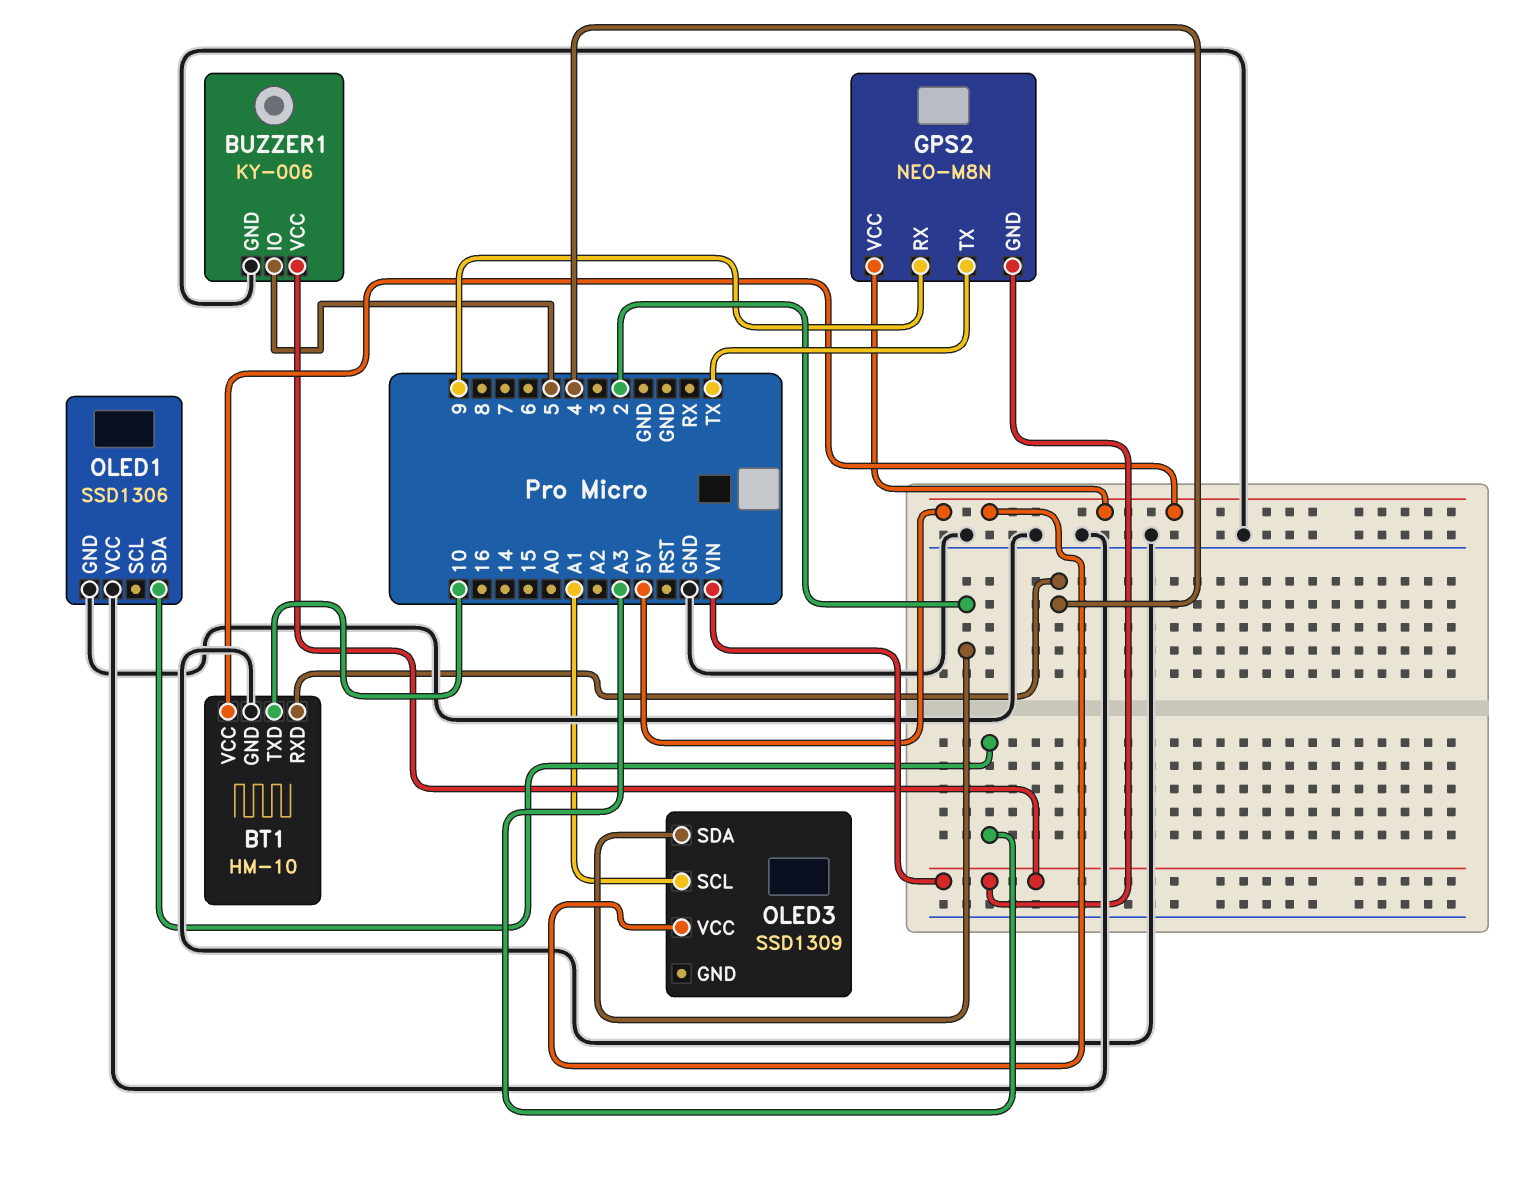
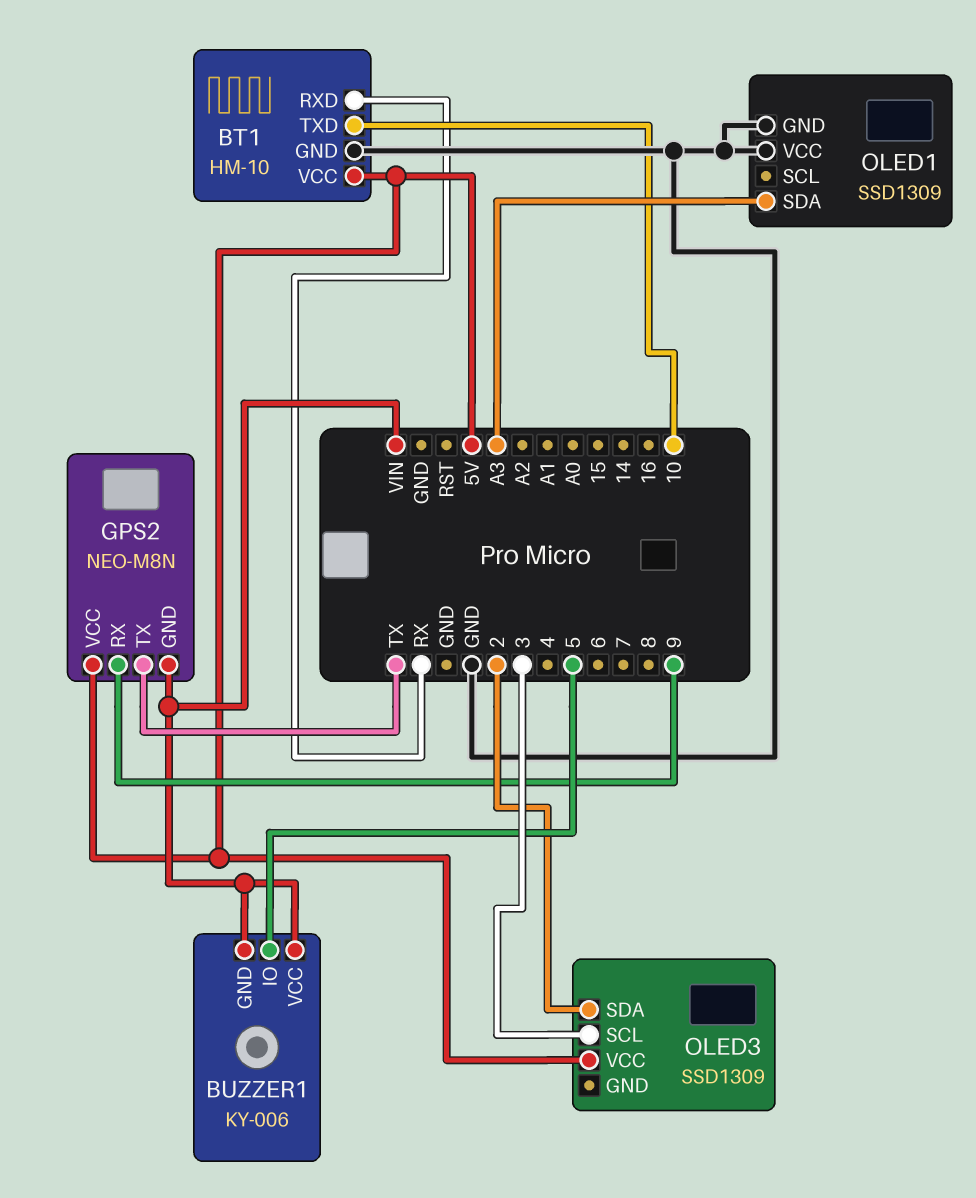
BT1 pin RXD: 4 -> RX
BUZZER1 pin GND: GND -> VIN
OLED1: SSD1306 -> SSD1309
OLED3 pin SCL: A1 -> 3

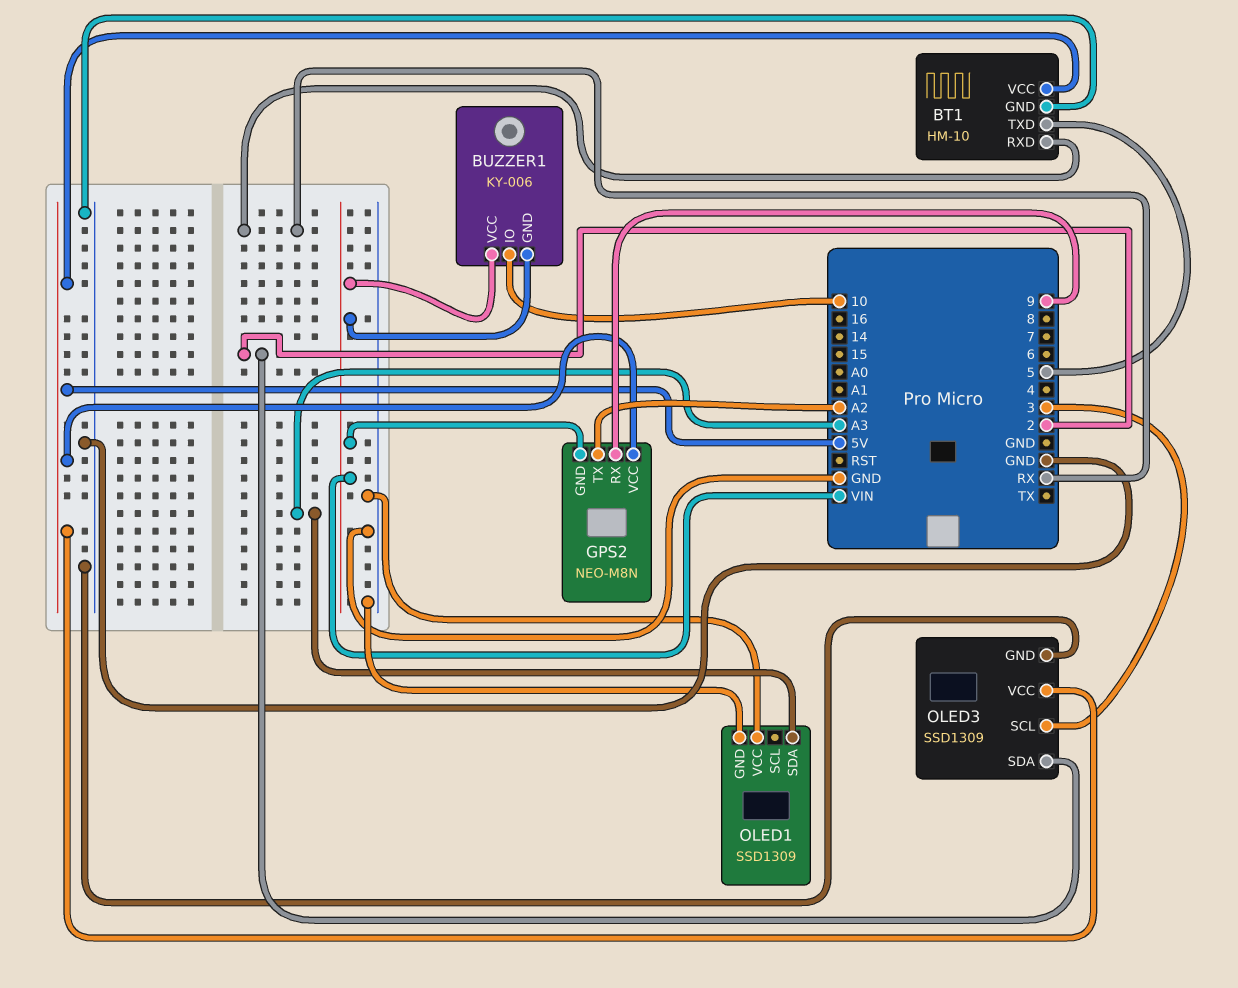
BT1 pin TXD: 10 -> 5
BUZZER1 pin IO: 5 -> 10
GPS2 pin TX: TX -> A2
OLED3 pin GND: none -> GND

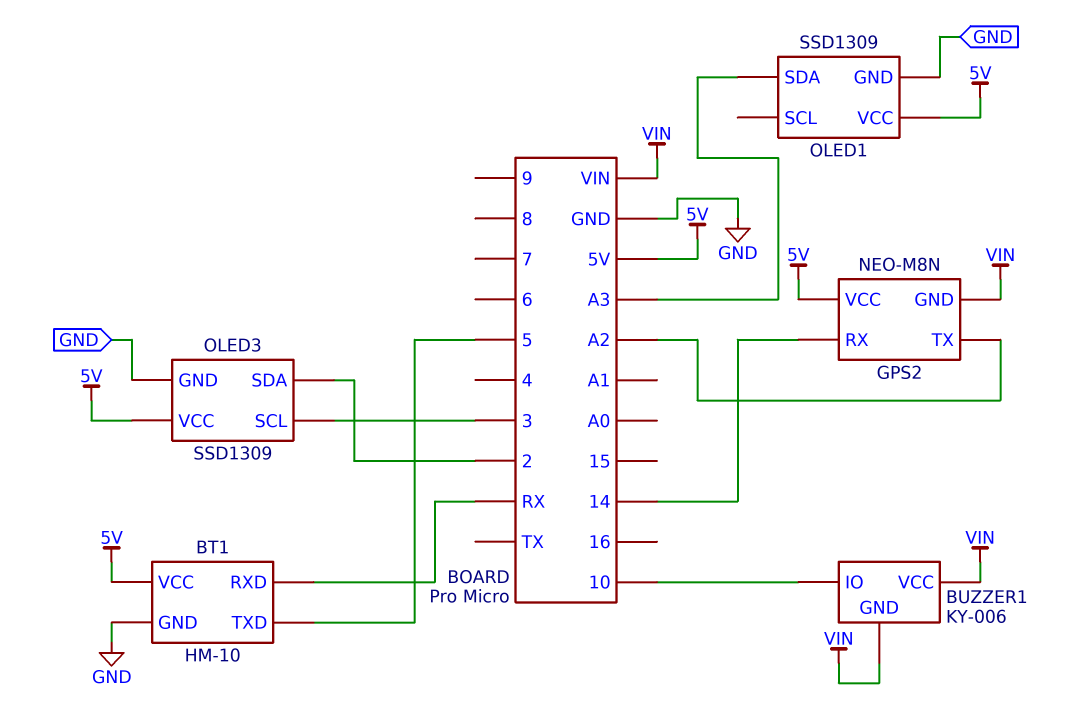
GPS2 pin RX: 9 -> 14
OLED1 pin VCC: GND -> 5V

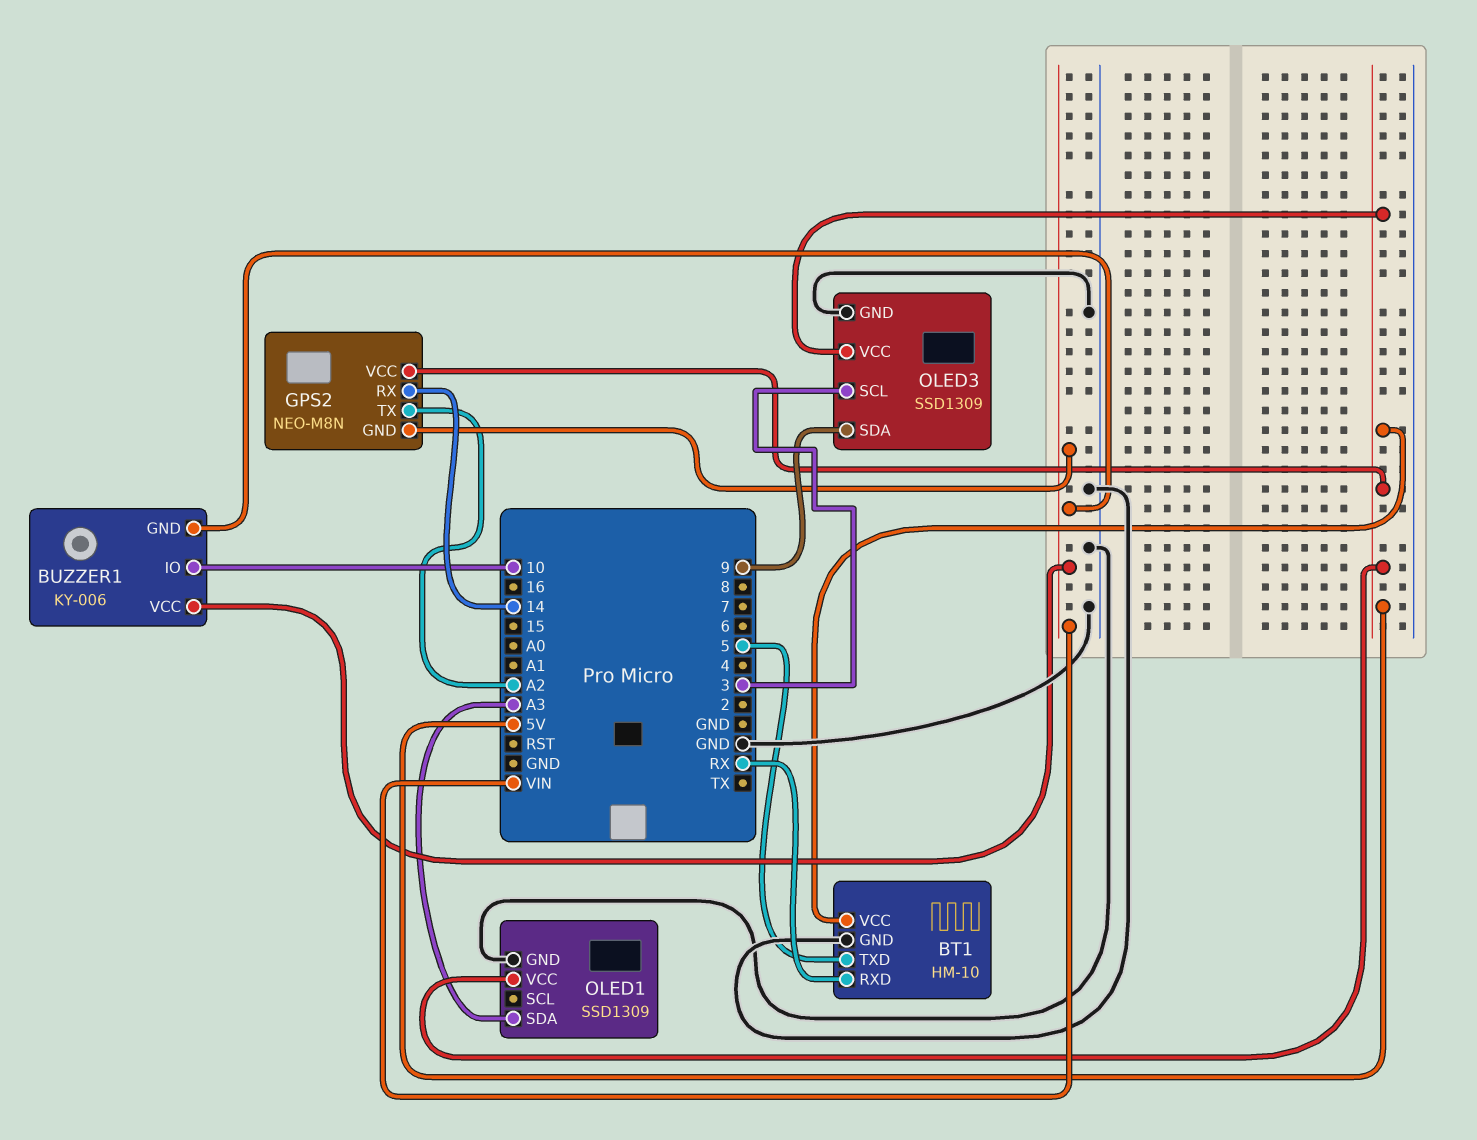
OLED3 pin SDA: 2 -> 9

